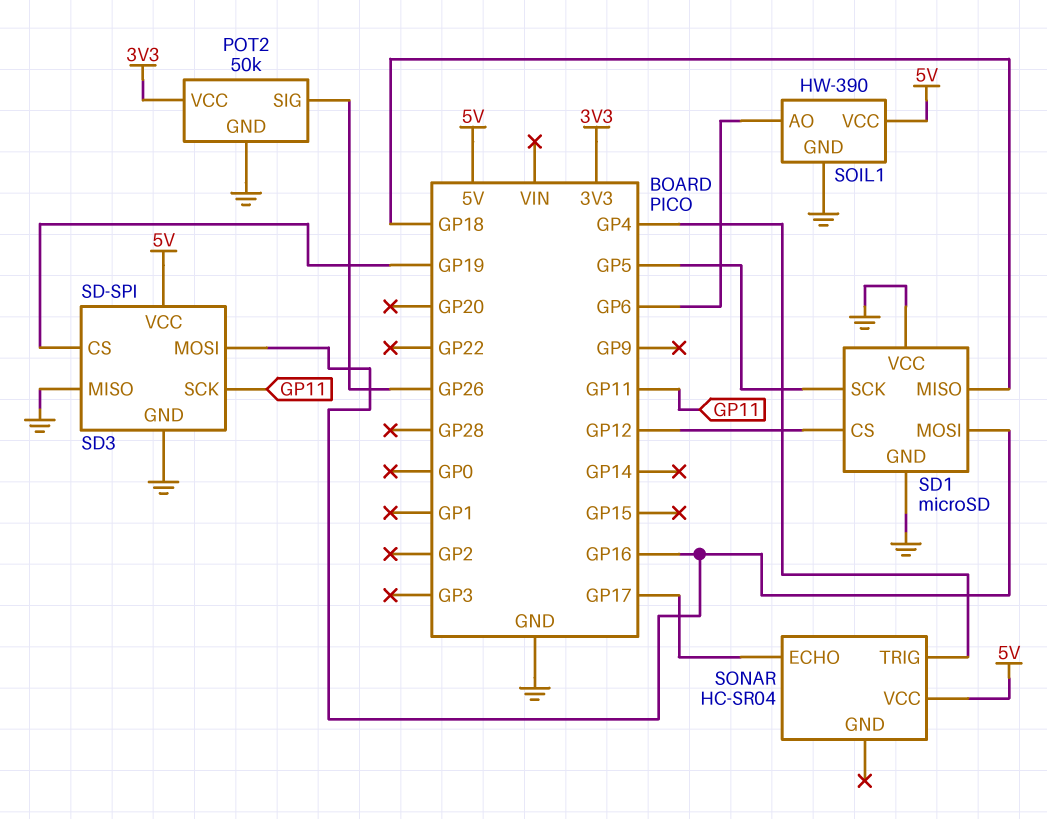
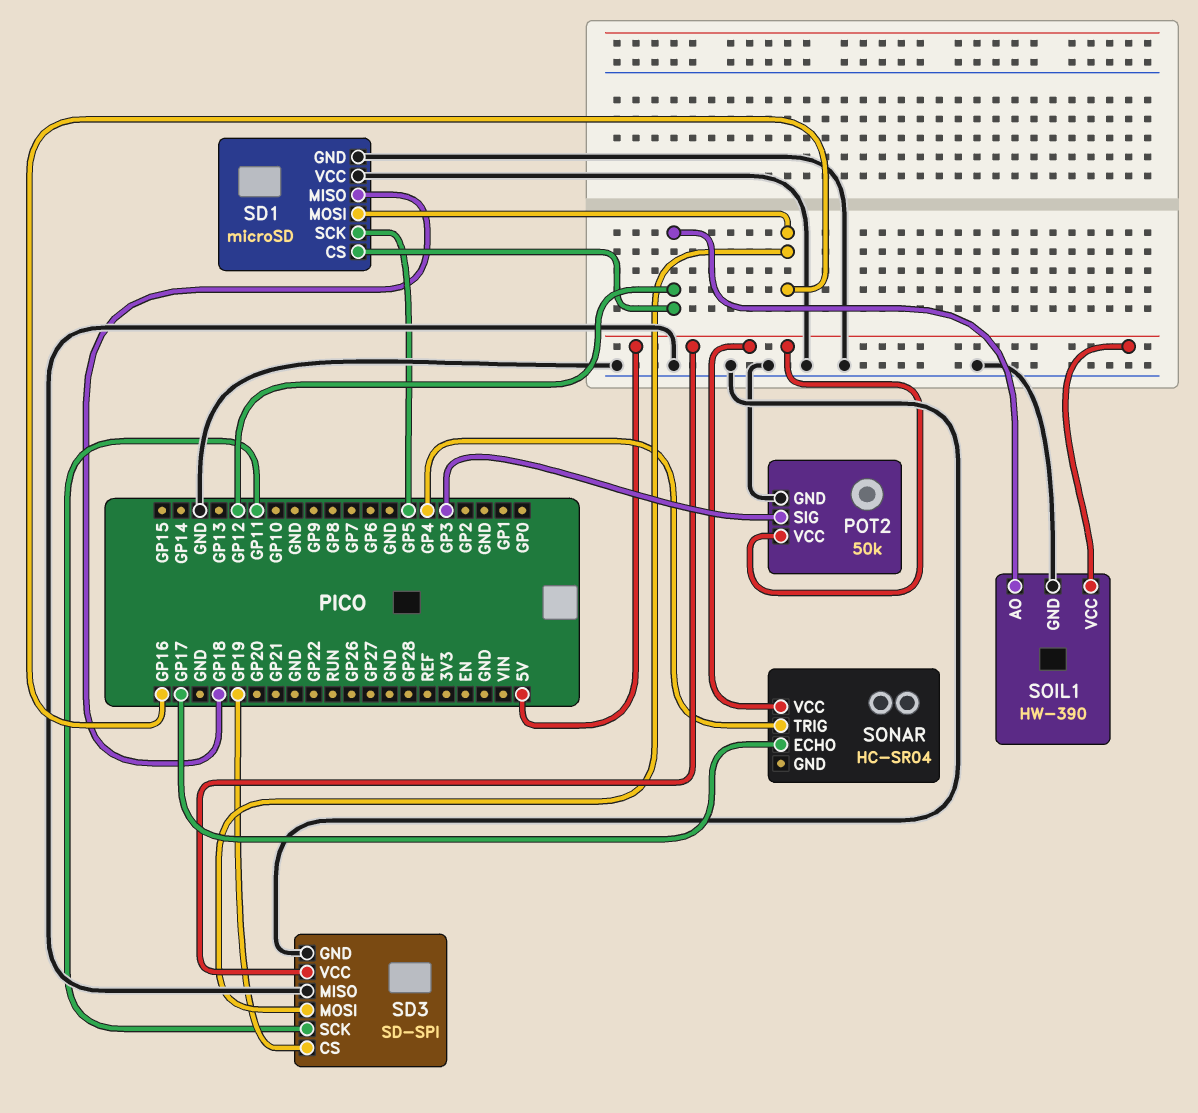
POT2 pin SIG: GP26 -> GP3
POT2 pin VCC: 3V3 -> 5V
SOIL1 pin AO: GP6 -> GP12

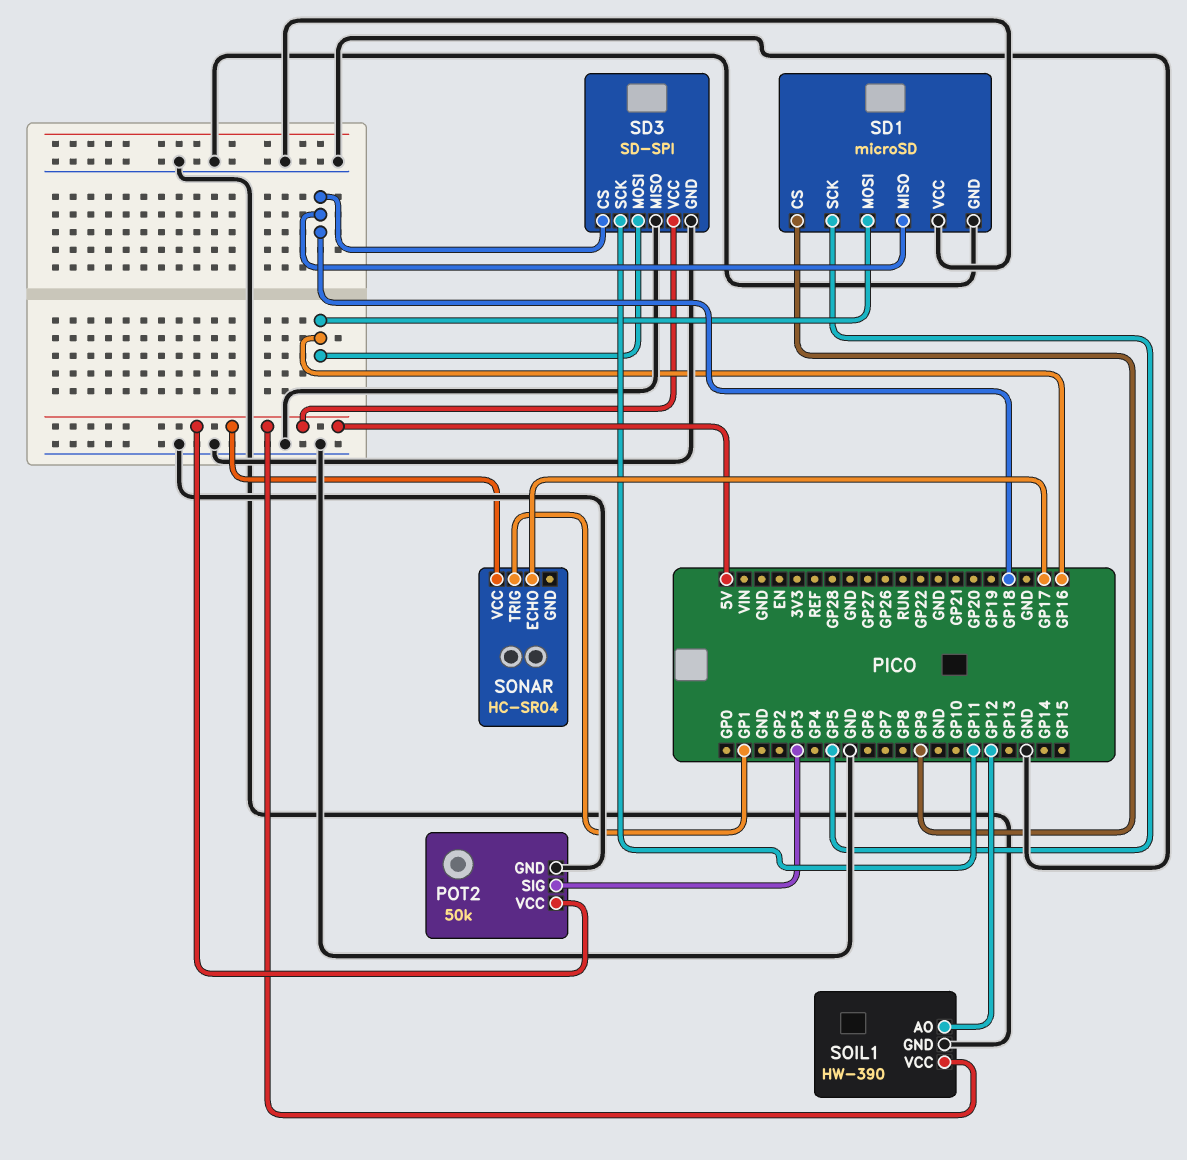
SD1 pin CS: GP12 -> GP9
SD3 pin CS: GP19 -> GP18
SONAR pin TRIG: GP4 -> GP1

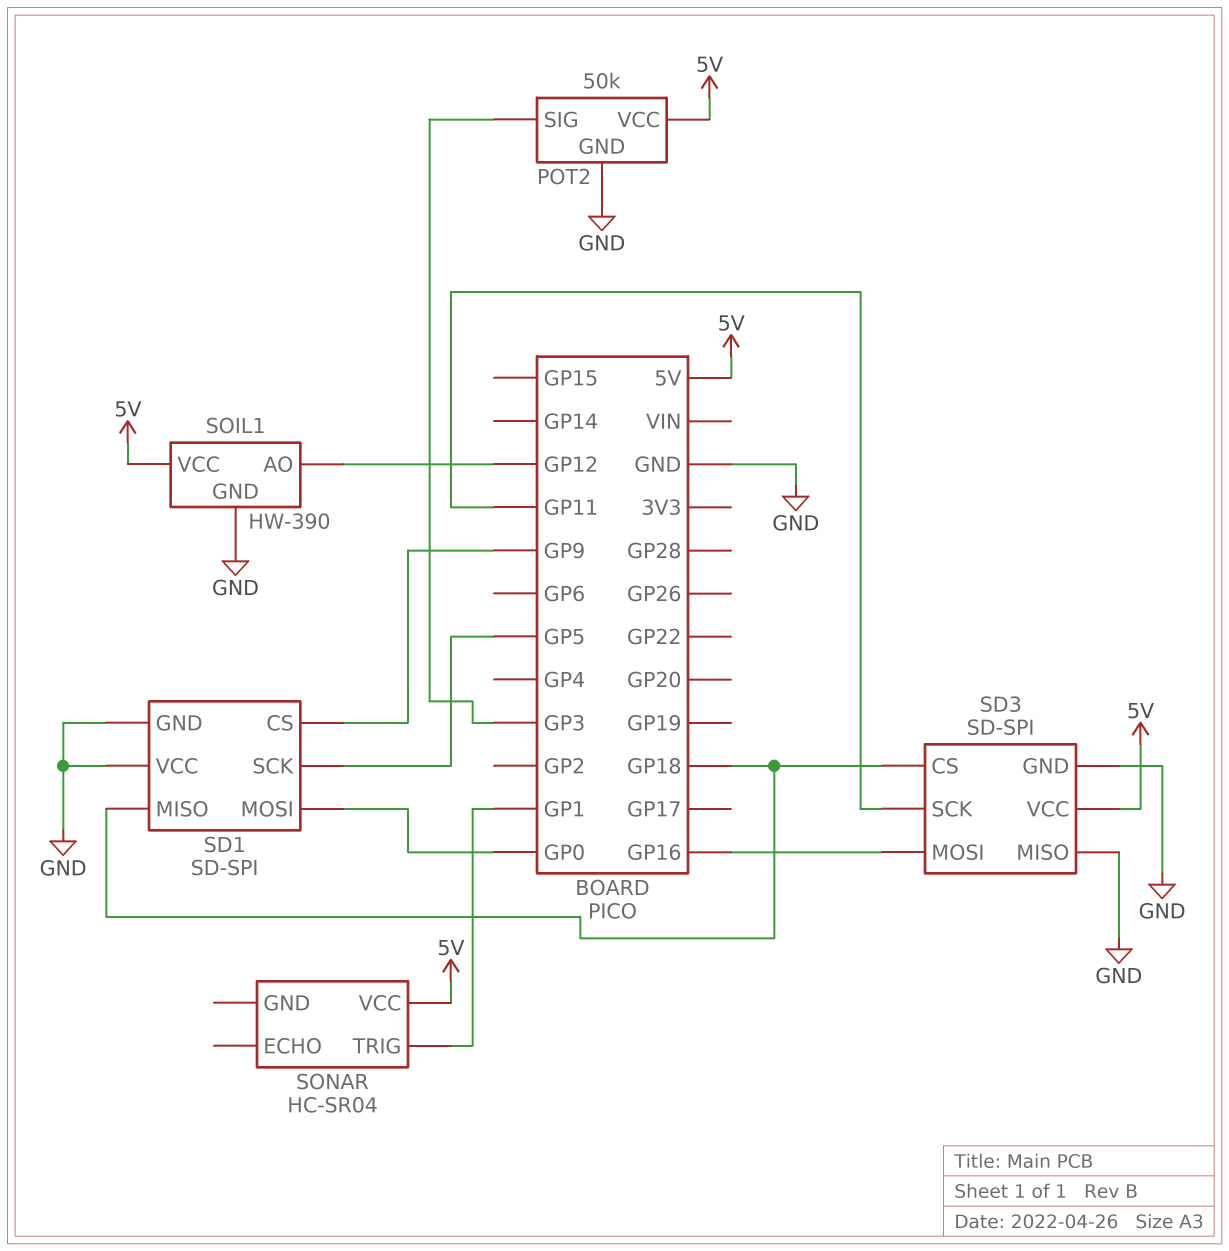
SD1: microSD -> SD-SPI
SD1 pin MOSI: GP16 -> GP0
SONAR pin ECHO: GP17 -> none

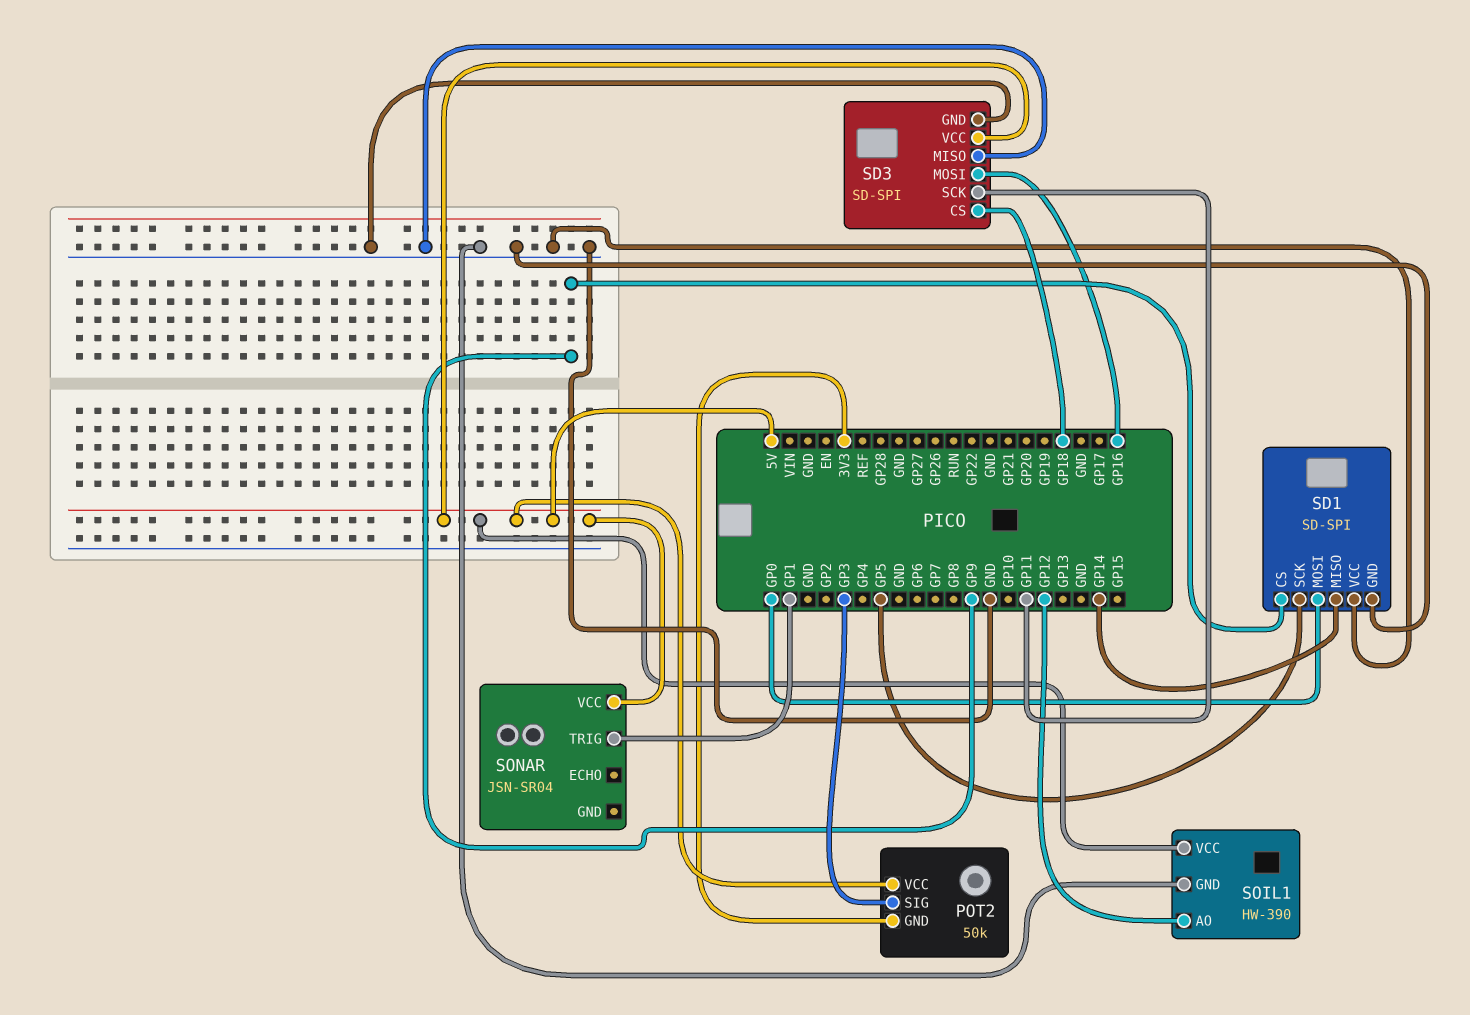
POT2 pin GND: GND -> 3V3
SD1 pin MISO: GP18 -> GP14
SONAR: HC-SR04 -> JSN-SR04

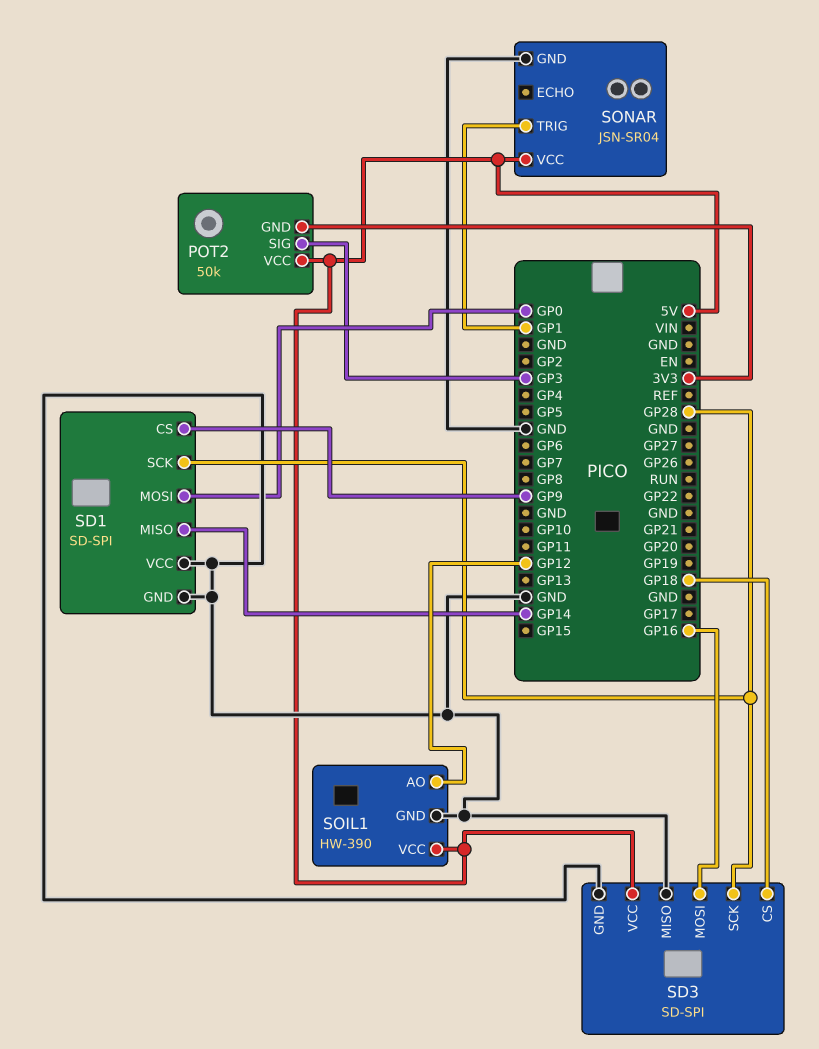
SD1 pin SCK: GP5 -> GP28
SD3 pin SCK: GP11 -> GP28
SONAR pin GND: none -> GND

